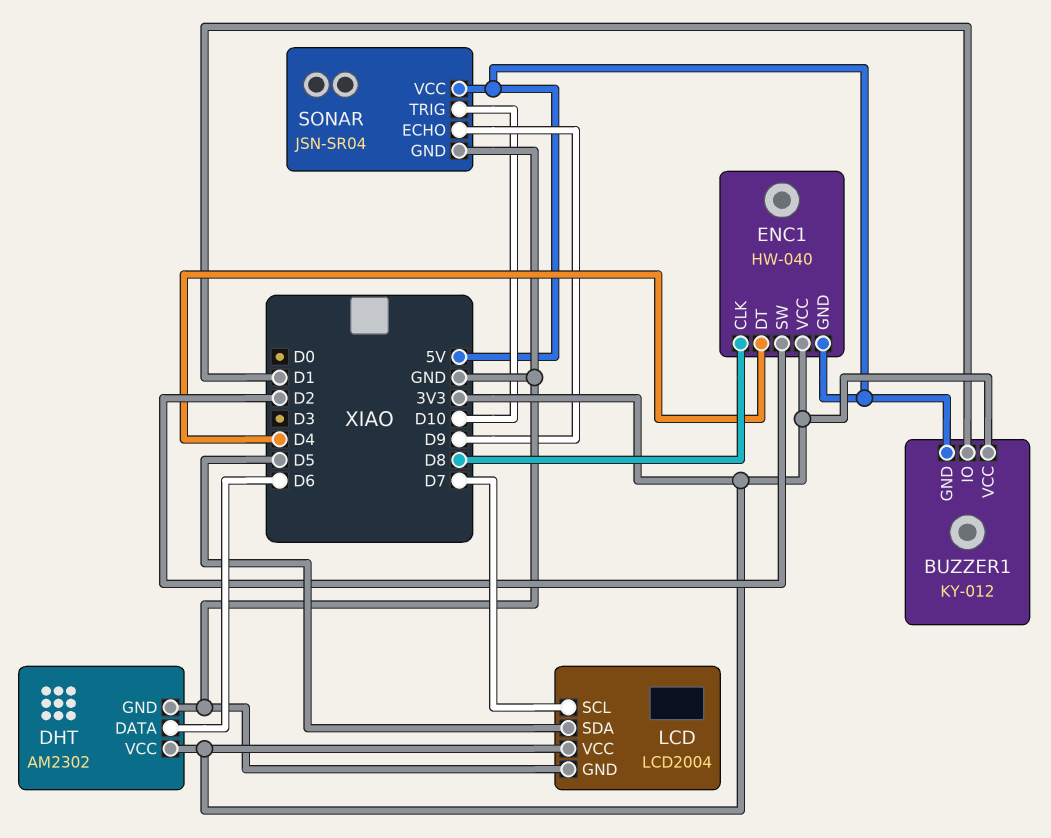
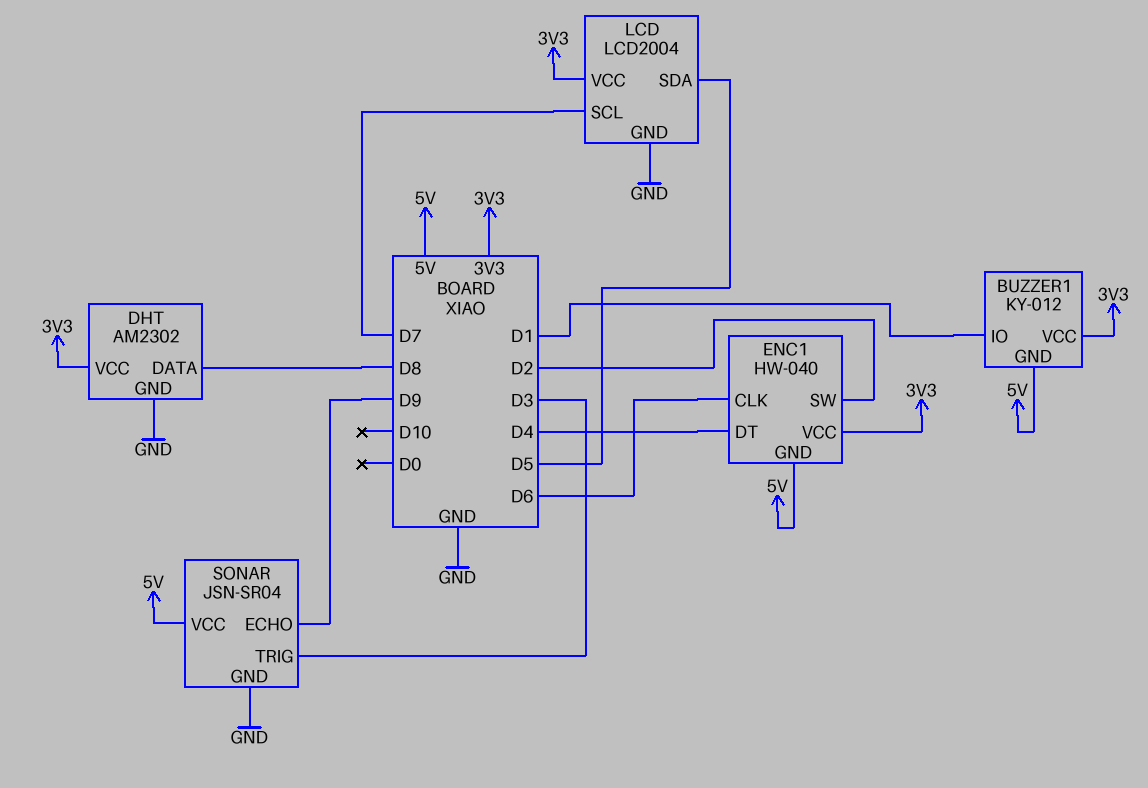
DHT pin DATA: D6 -> D8
ENC1 pin CLK: D8 -> D6
SONAR pin TRIG: D10 -> D3

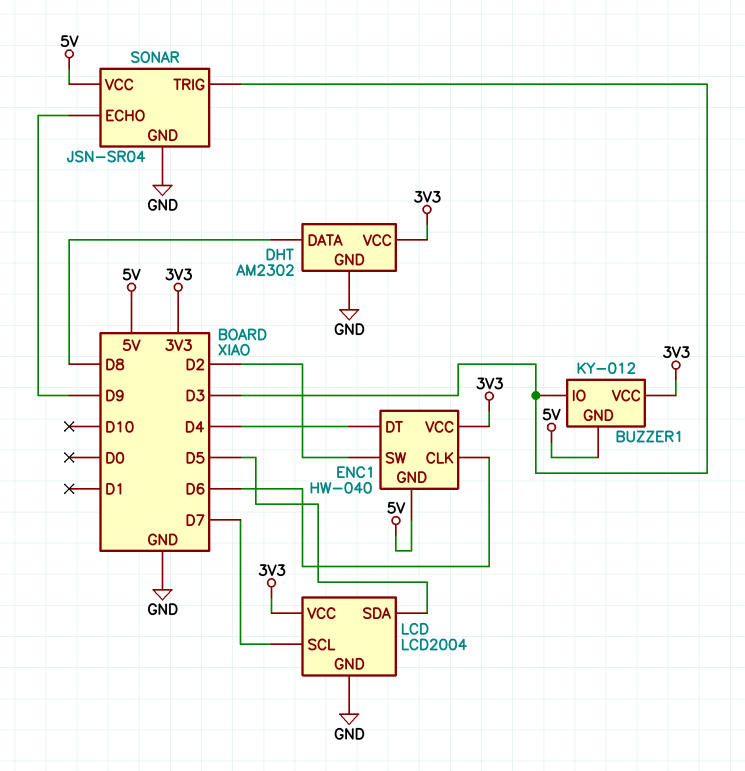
BUZZER1 pin IO: D1 -> D3

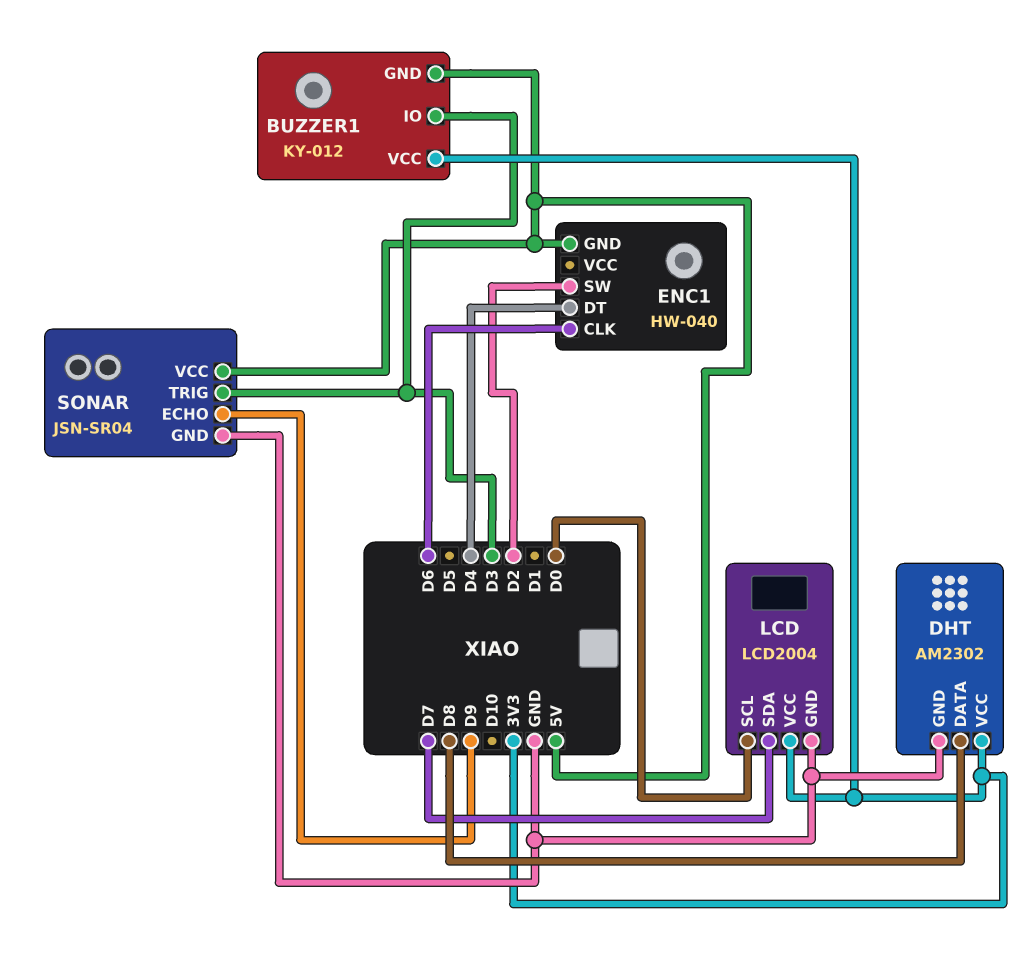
ENC1 pin VCC: 3V3 -> none
LCD pin SCL: D7 -> D0
LCD pin SDA: D5 -> D7

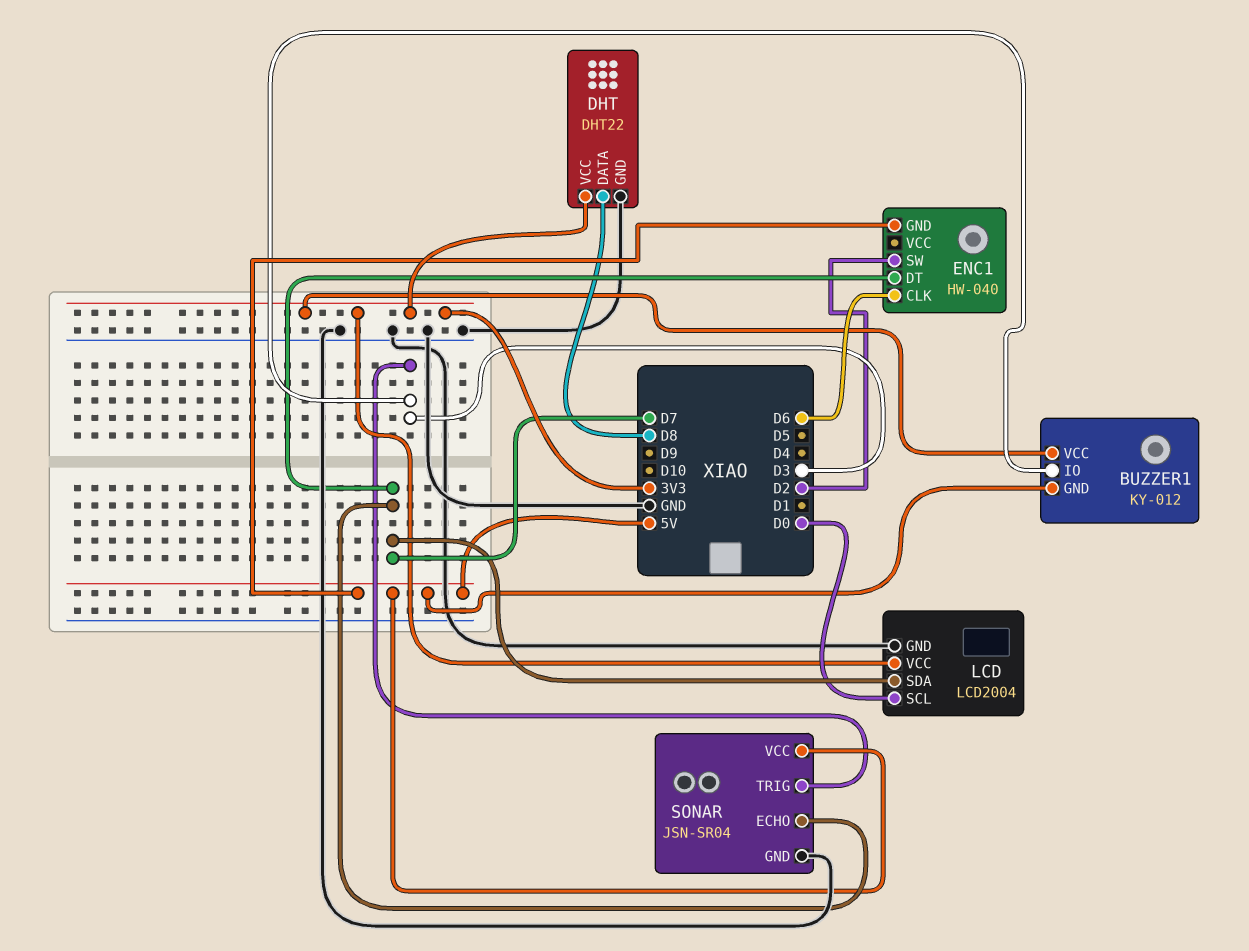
DHT: AM2302 -> DHT22
ENC1 pin DT: D4 -> D7
SONAR pin ECHO: D9 -> D7

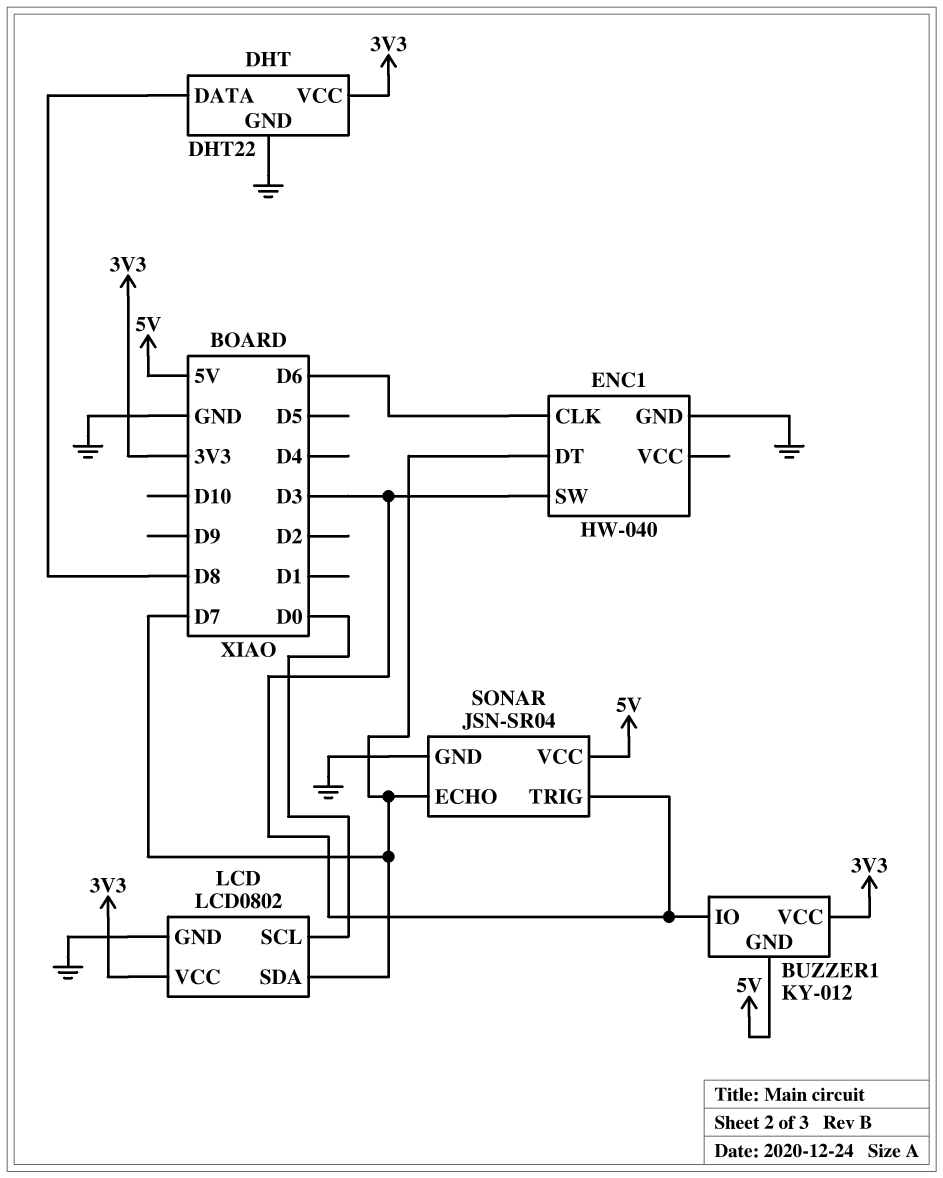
ENC1 pin GND: 5V -> GND
ENC1 pin SW: D2 -> D3
LCD: LCD2004 -> LCD0802

